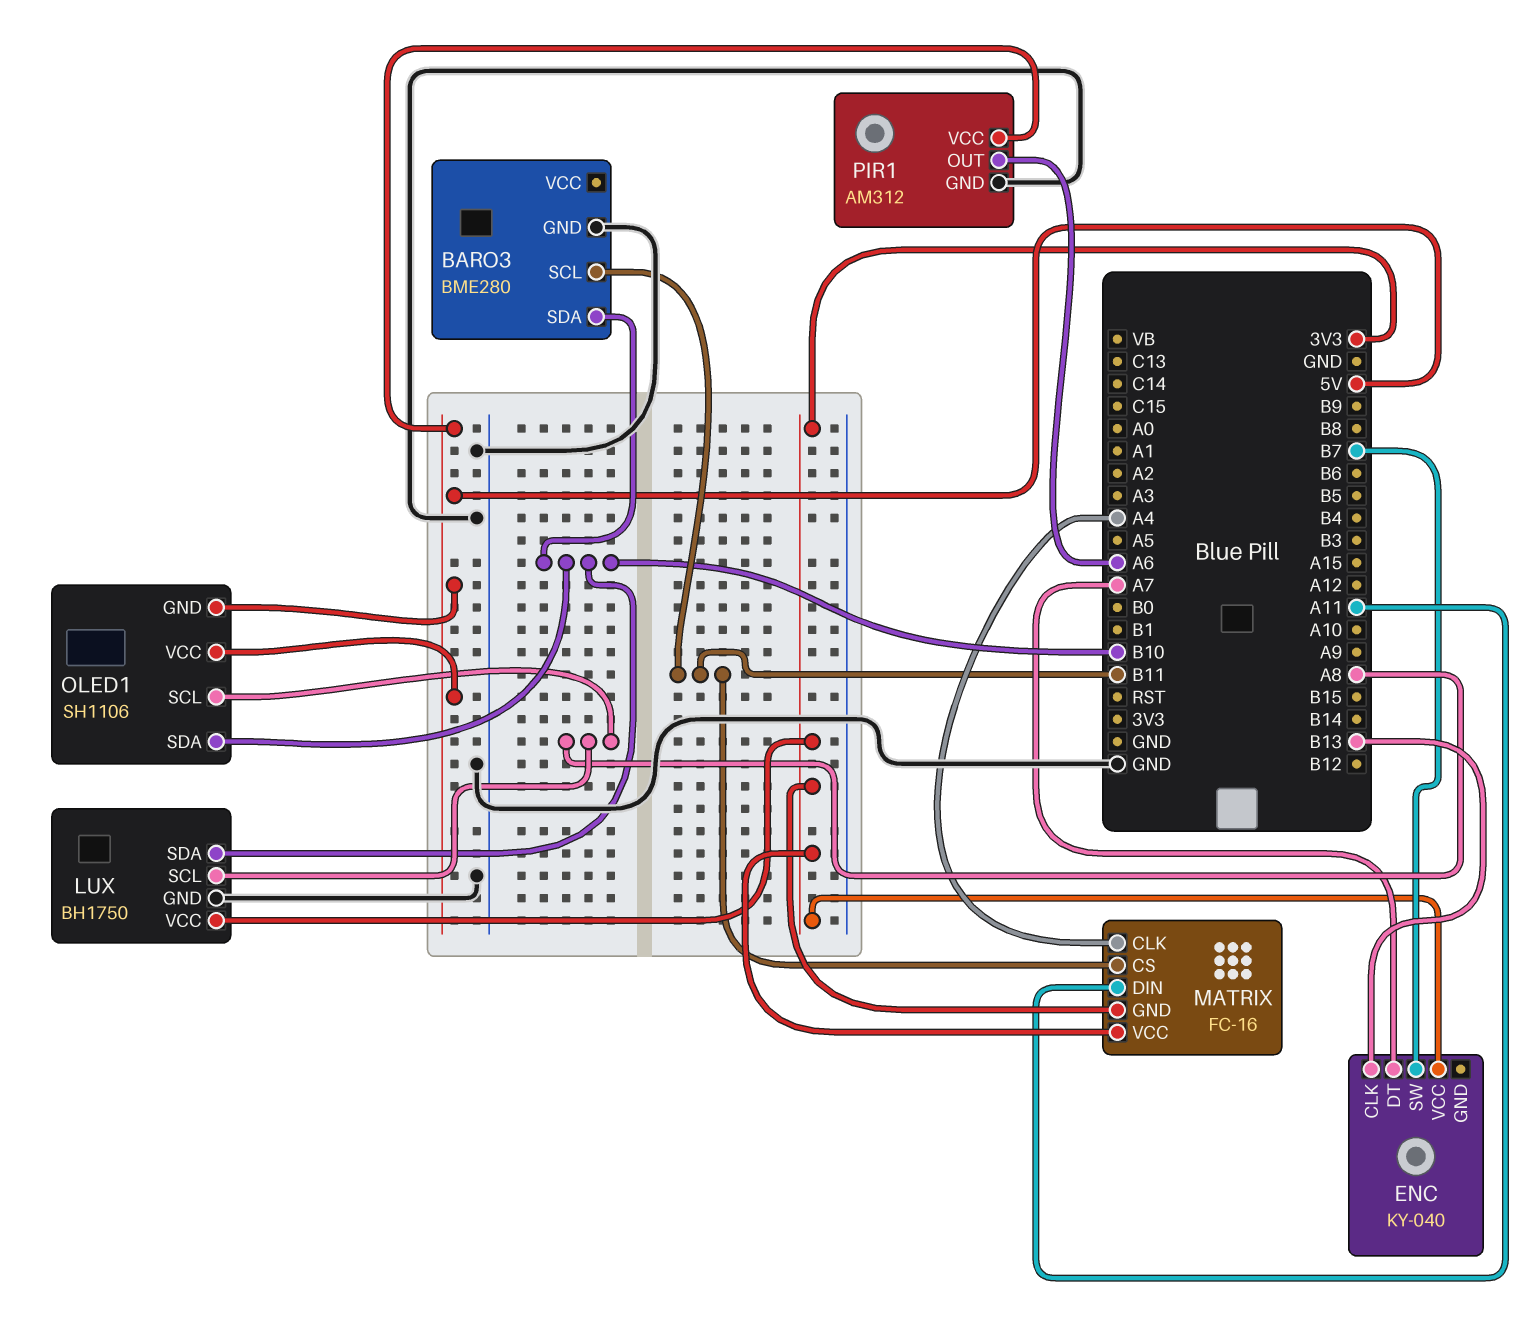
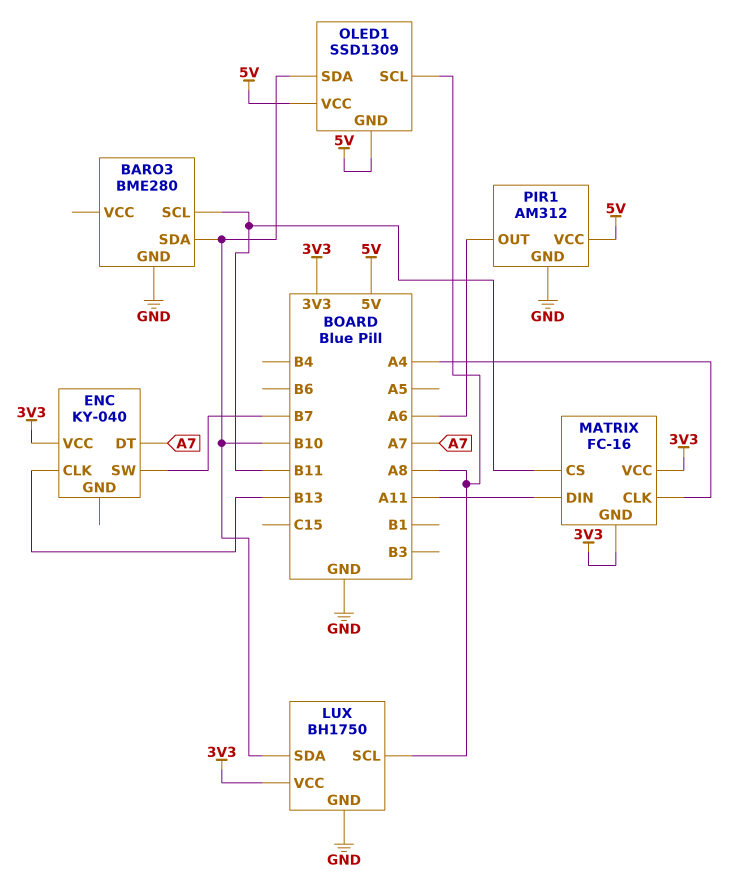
OLED1: SH1106 -> SSD1309

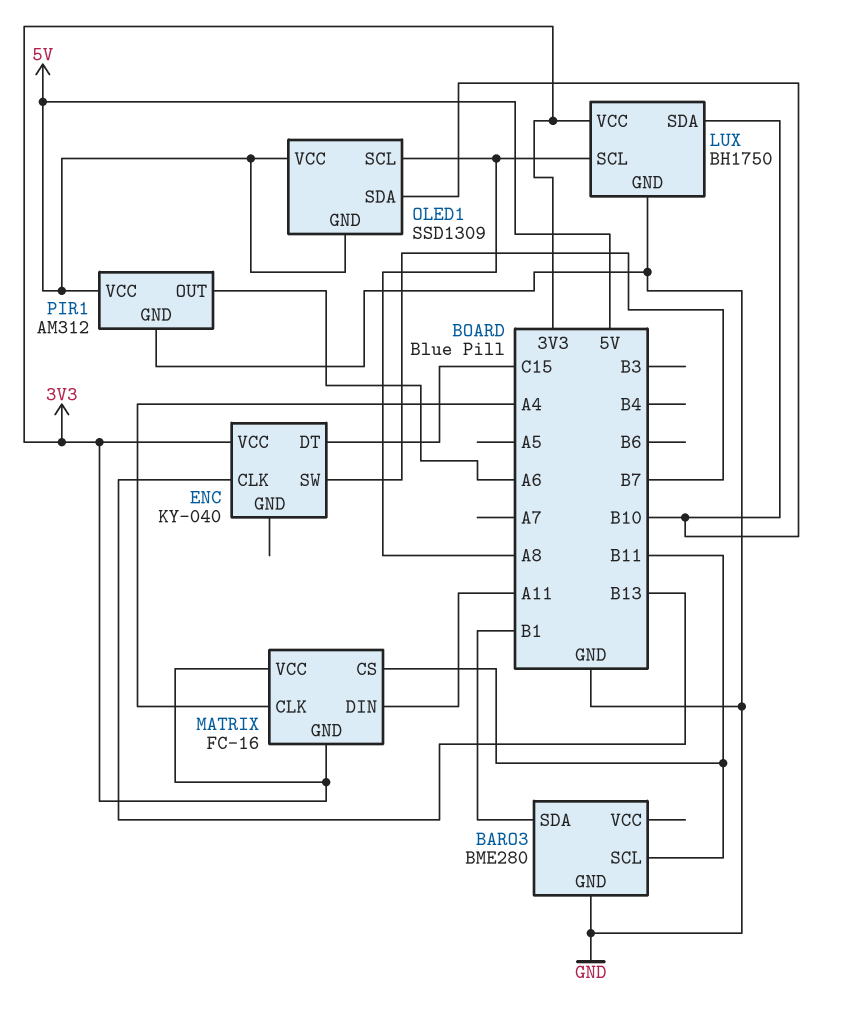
BARO3 pin SDA: B10 -> B1
ENC pin DT: A7 -> C15

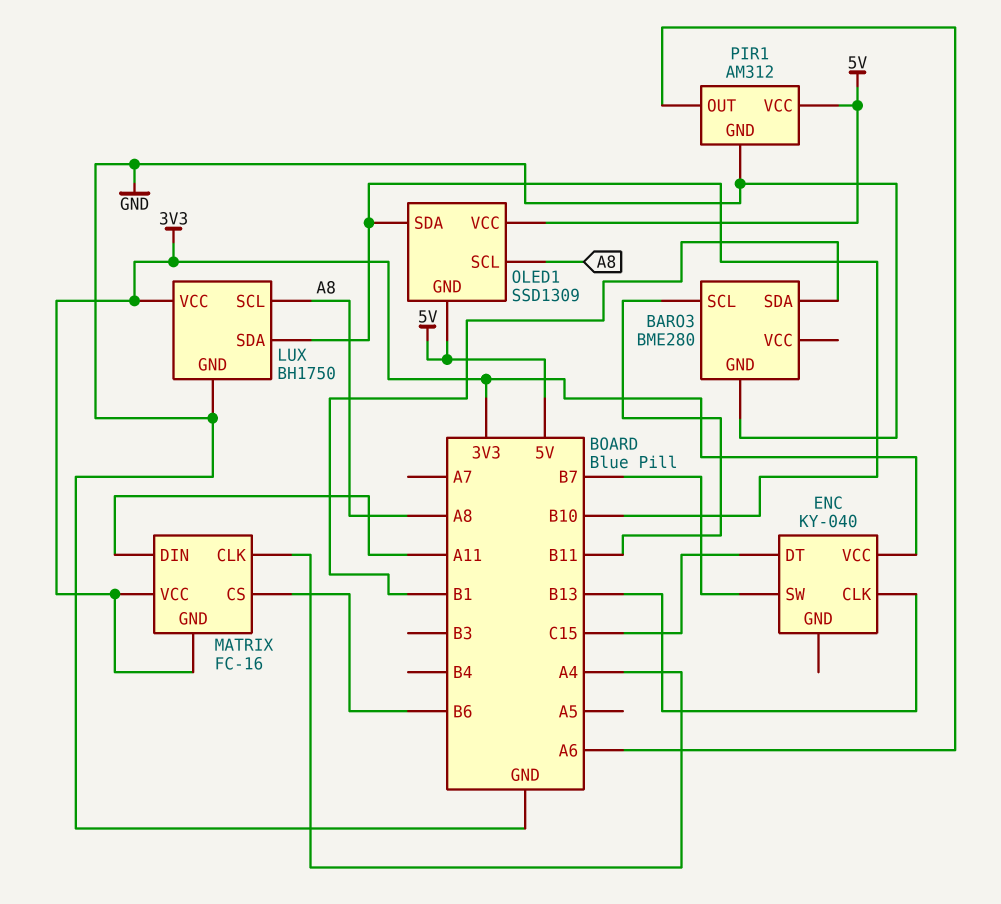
MATRIX pin CS: B11 -> B6

